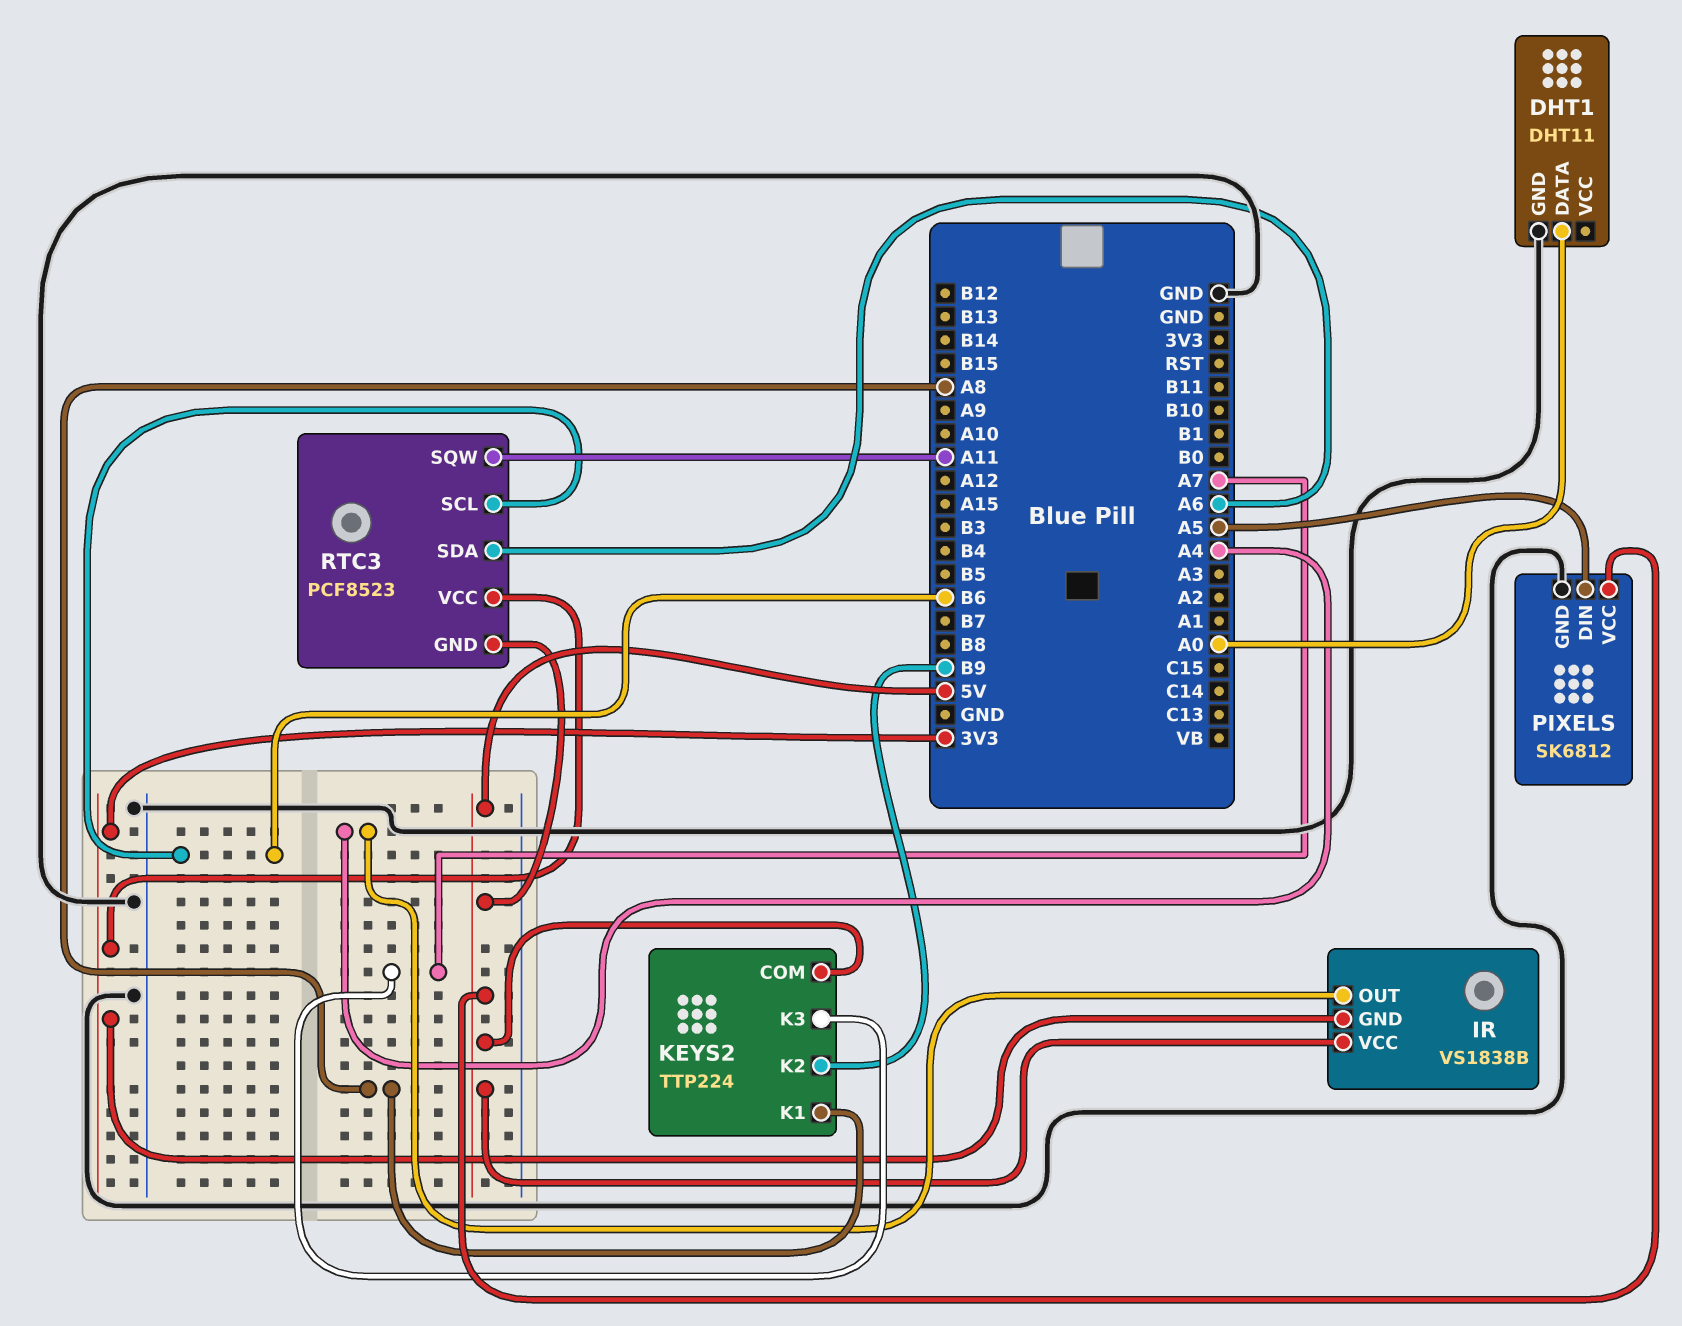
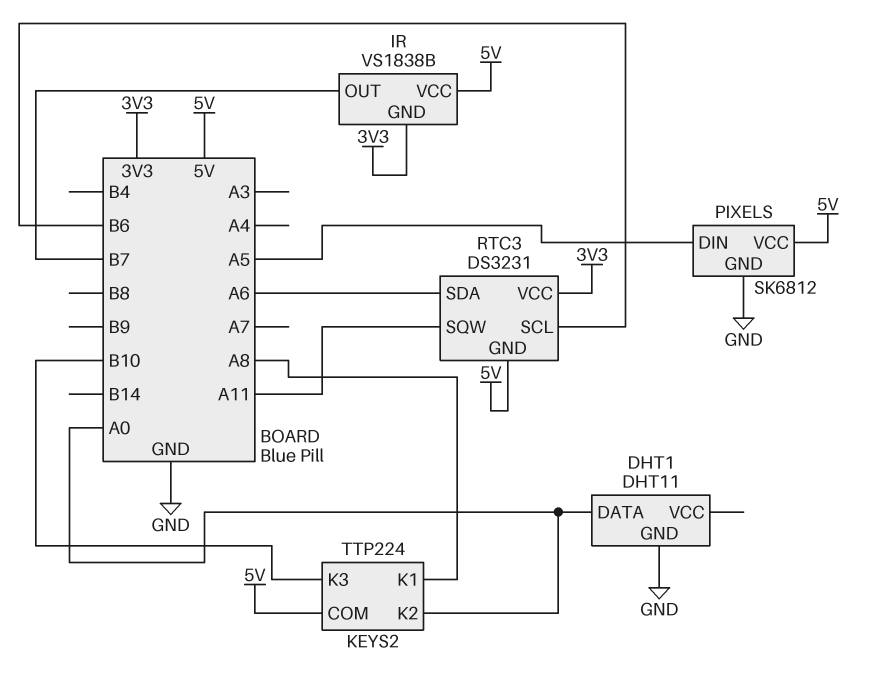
IR pin OUT: A4 -> B7
KEYS2 pin K2: B9 -> A0
KEYS2 pin K3: A7 -> B10
RTC3: PCF8523 -> DS3231

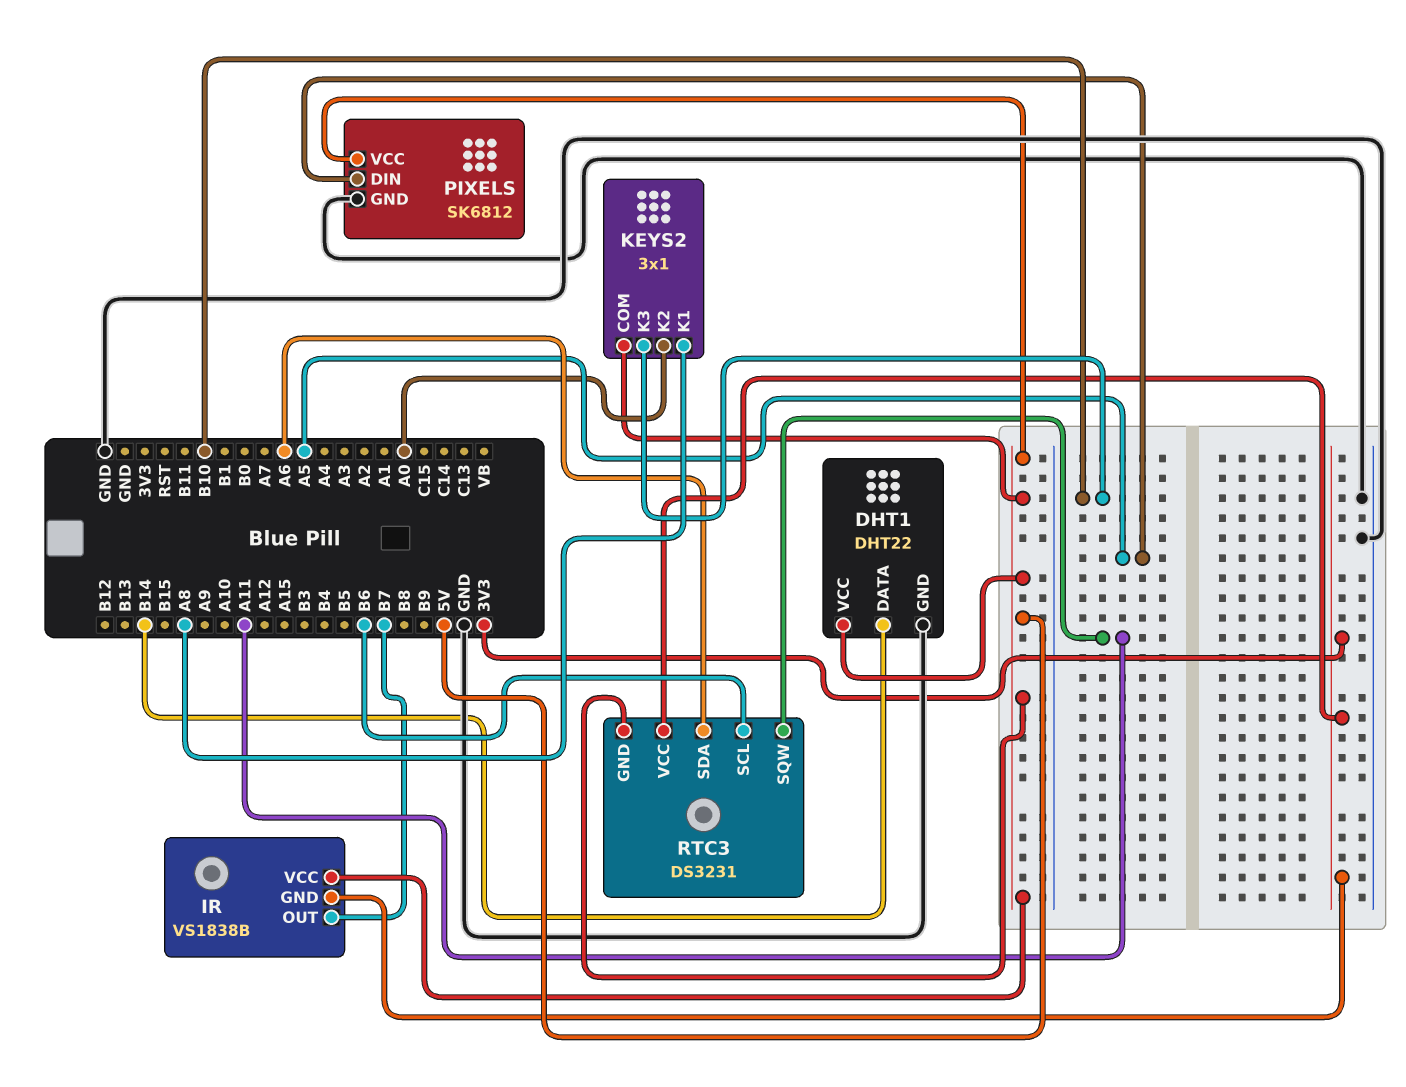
DHT1: DHT11 -> DHT22
DHT1 pin DATA: A0 -> B14
DHT1 pin VCC: none -> 5V
KEYS2: TTP224 -> 3x1

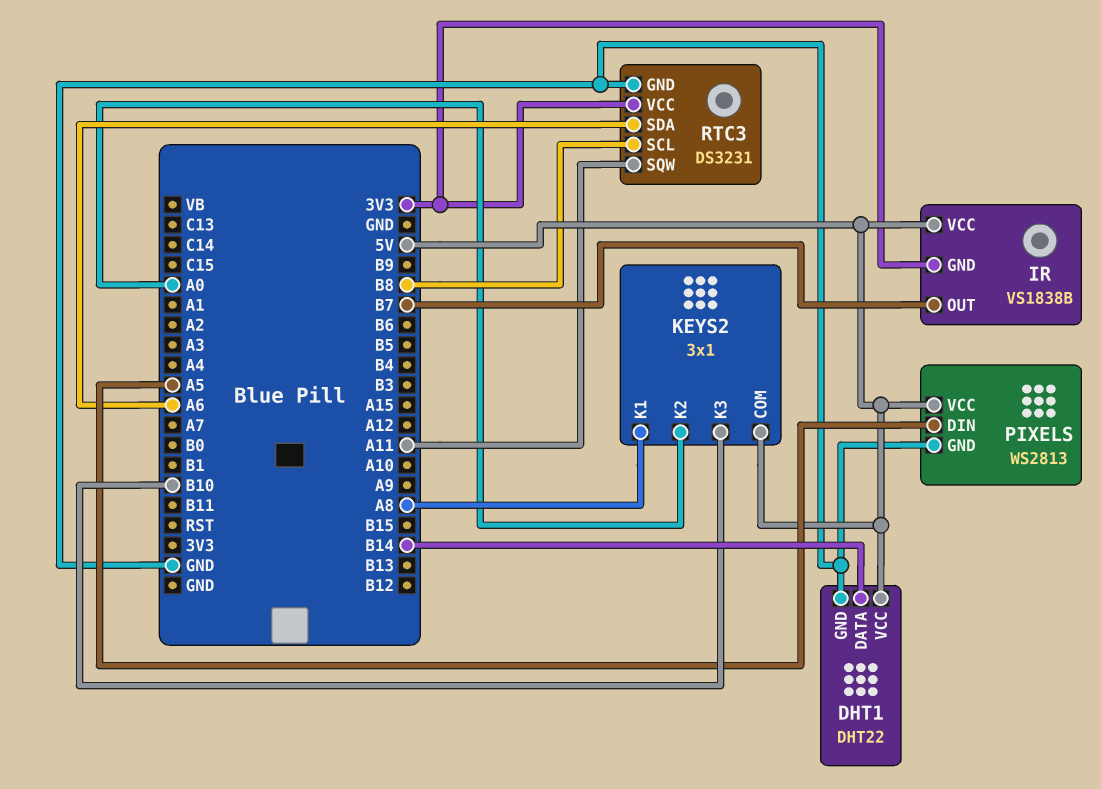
PIXELS: SK6812 -> WS2813
RTC3 pin GND: 5V -> GND
RTC3 pin SCL: B6 -> B8

